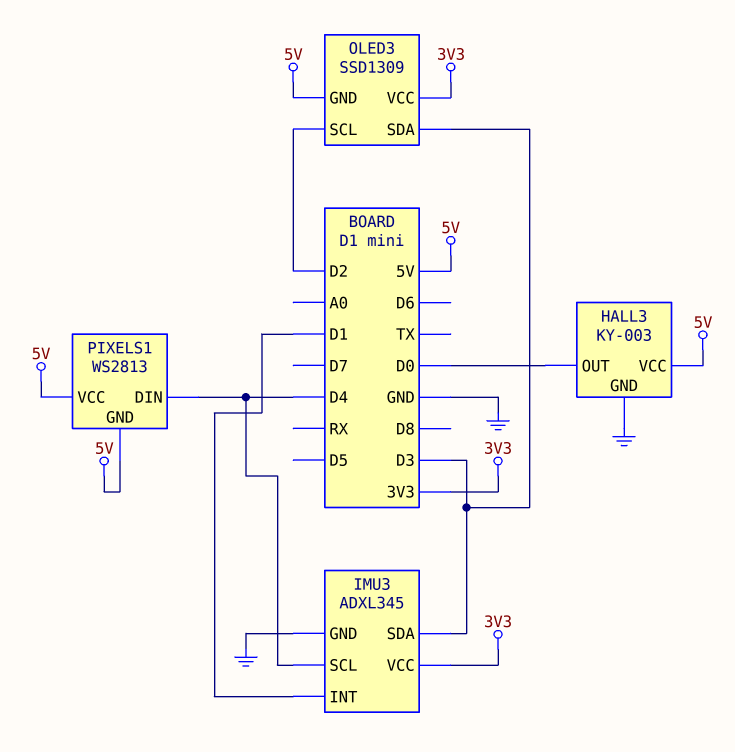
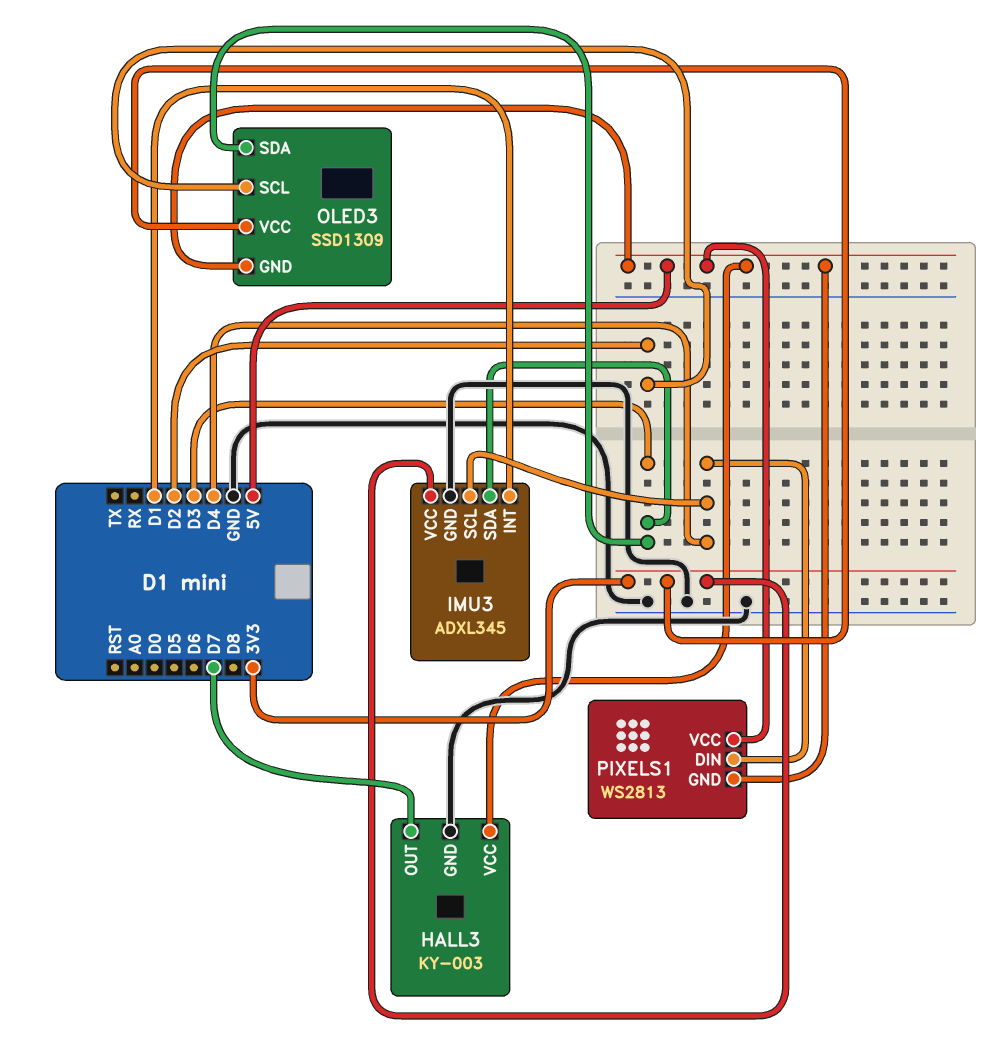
HALL3 pin OUT: D0 -> D7

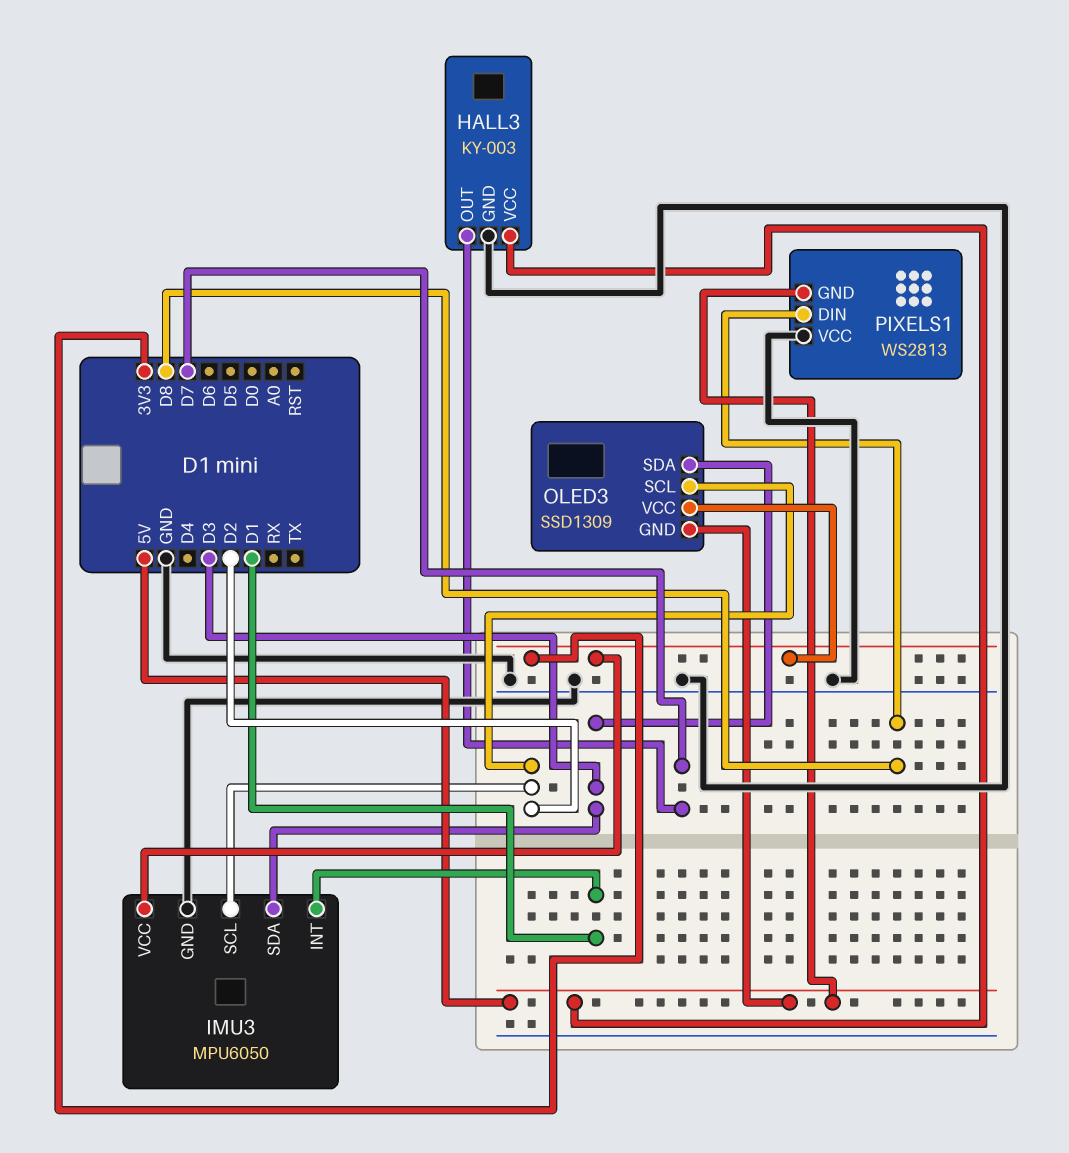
IMU3: ADXL345 -> MPU6050
IMU3 pin SCL: D4 -> D2
PIXELS1 pin DIN: D4 -> D8
PIXELS1 pin VCC: 5V -> GND

